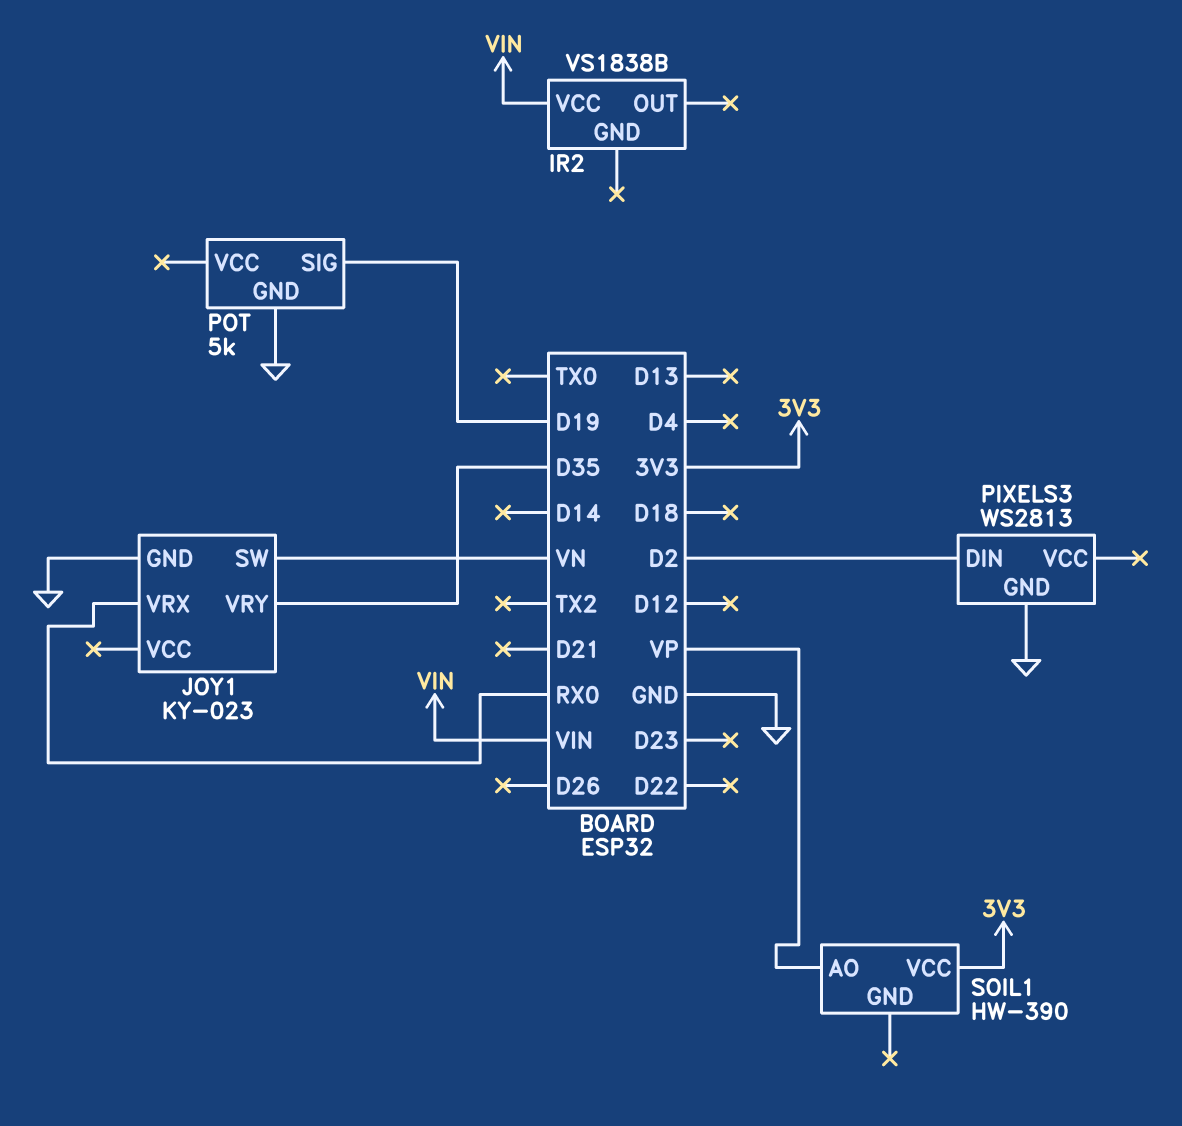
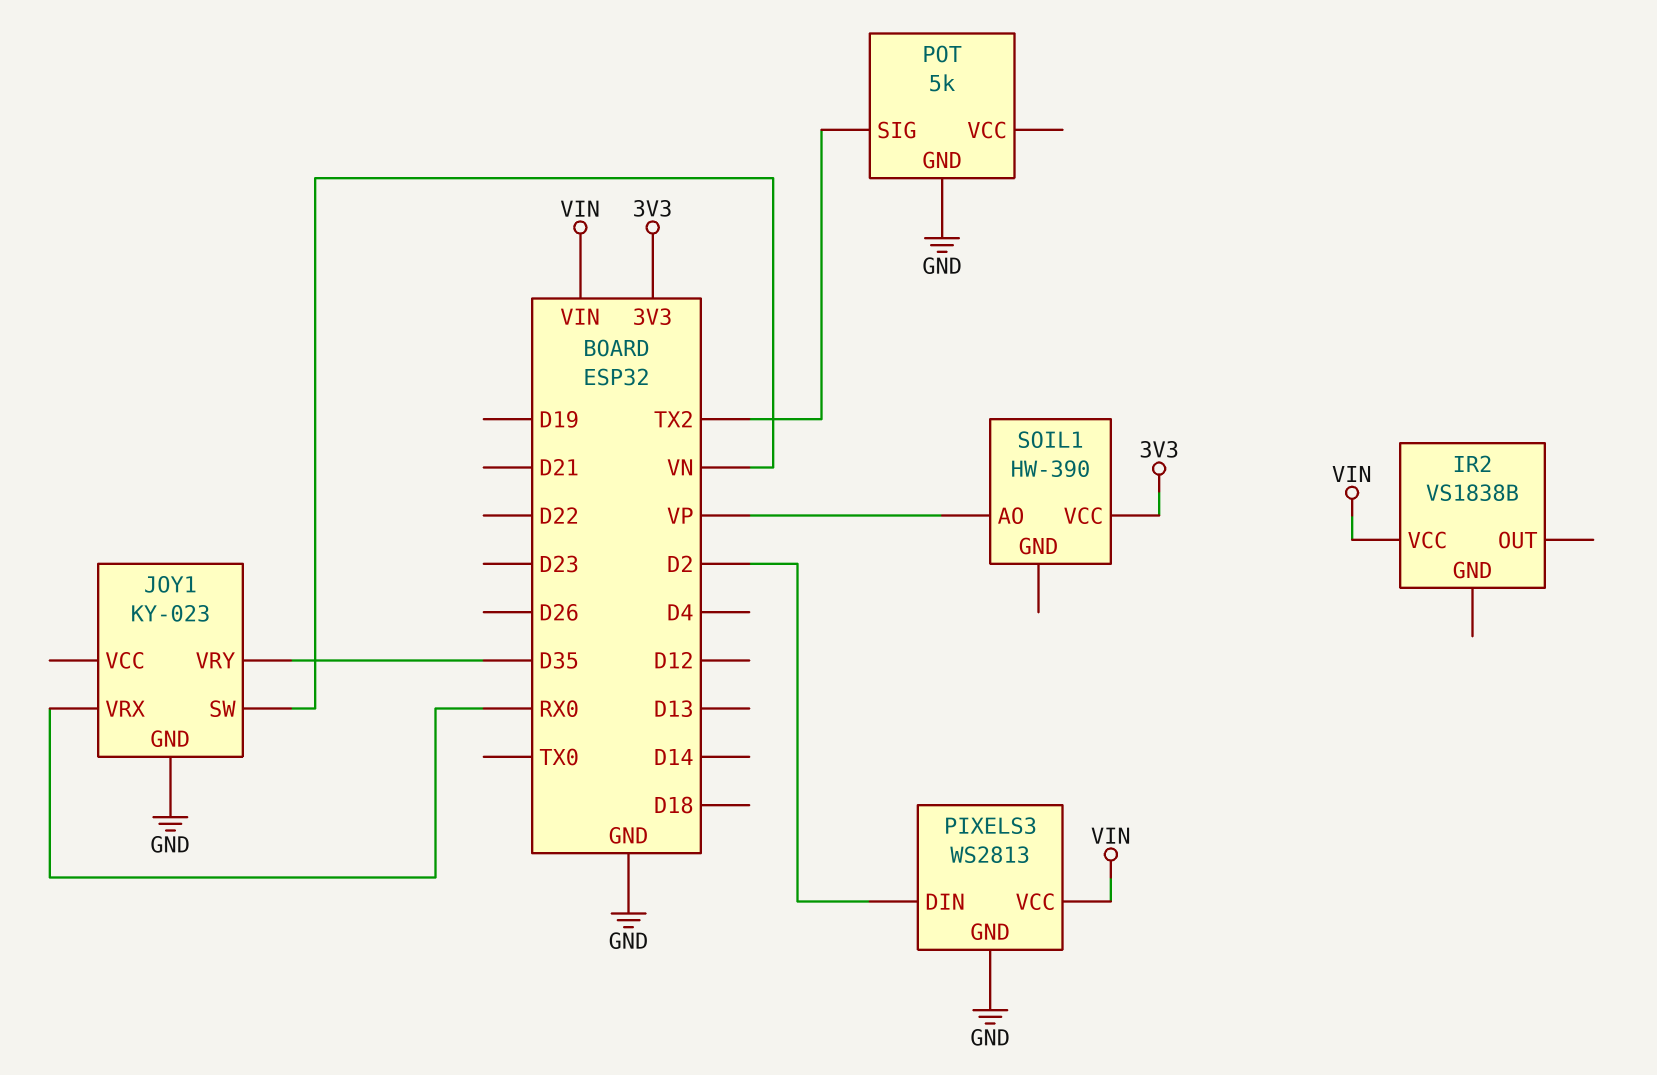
PIXELS3 pin VCC: none -> VIN
POT pin SIG: D19 -> TX2

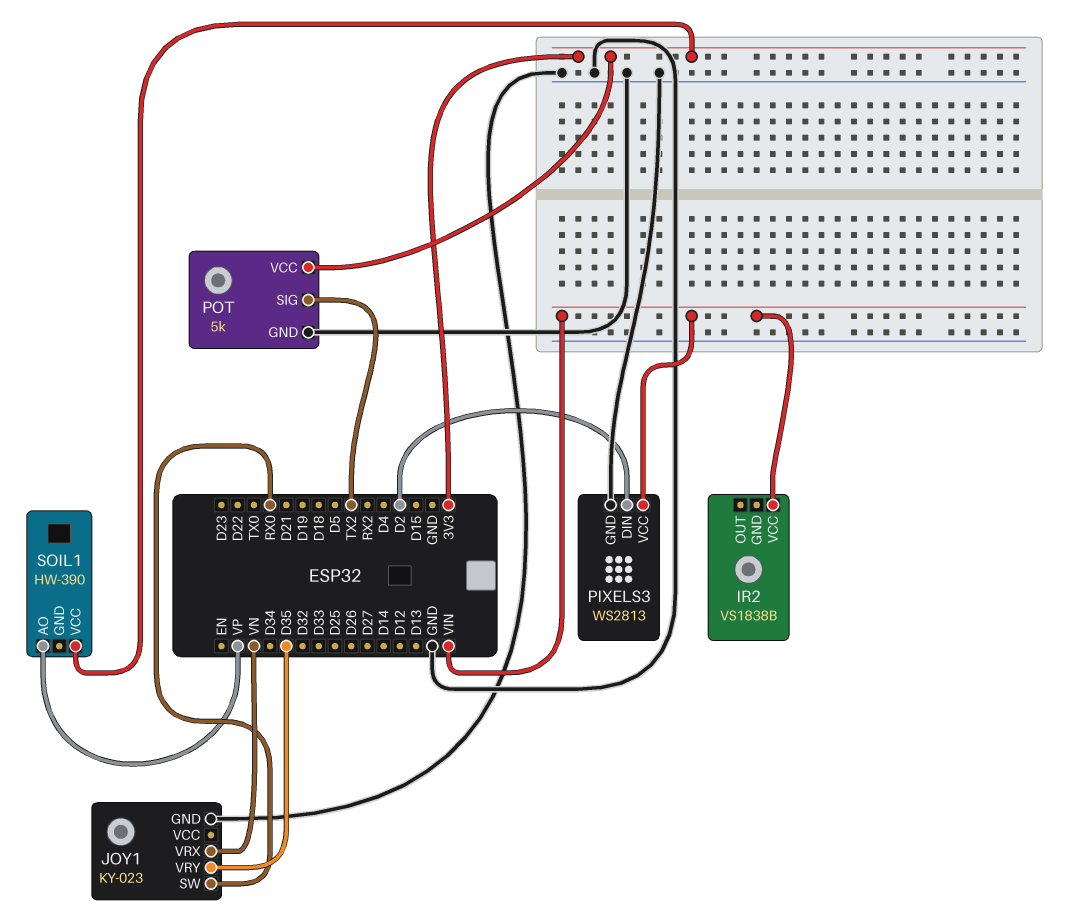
JOY1 pin SW: VN -> RX0
JOY1 pin VRX: RX0 -> VN
POT pin VCC: none -> 3V3

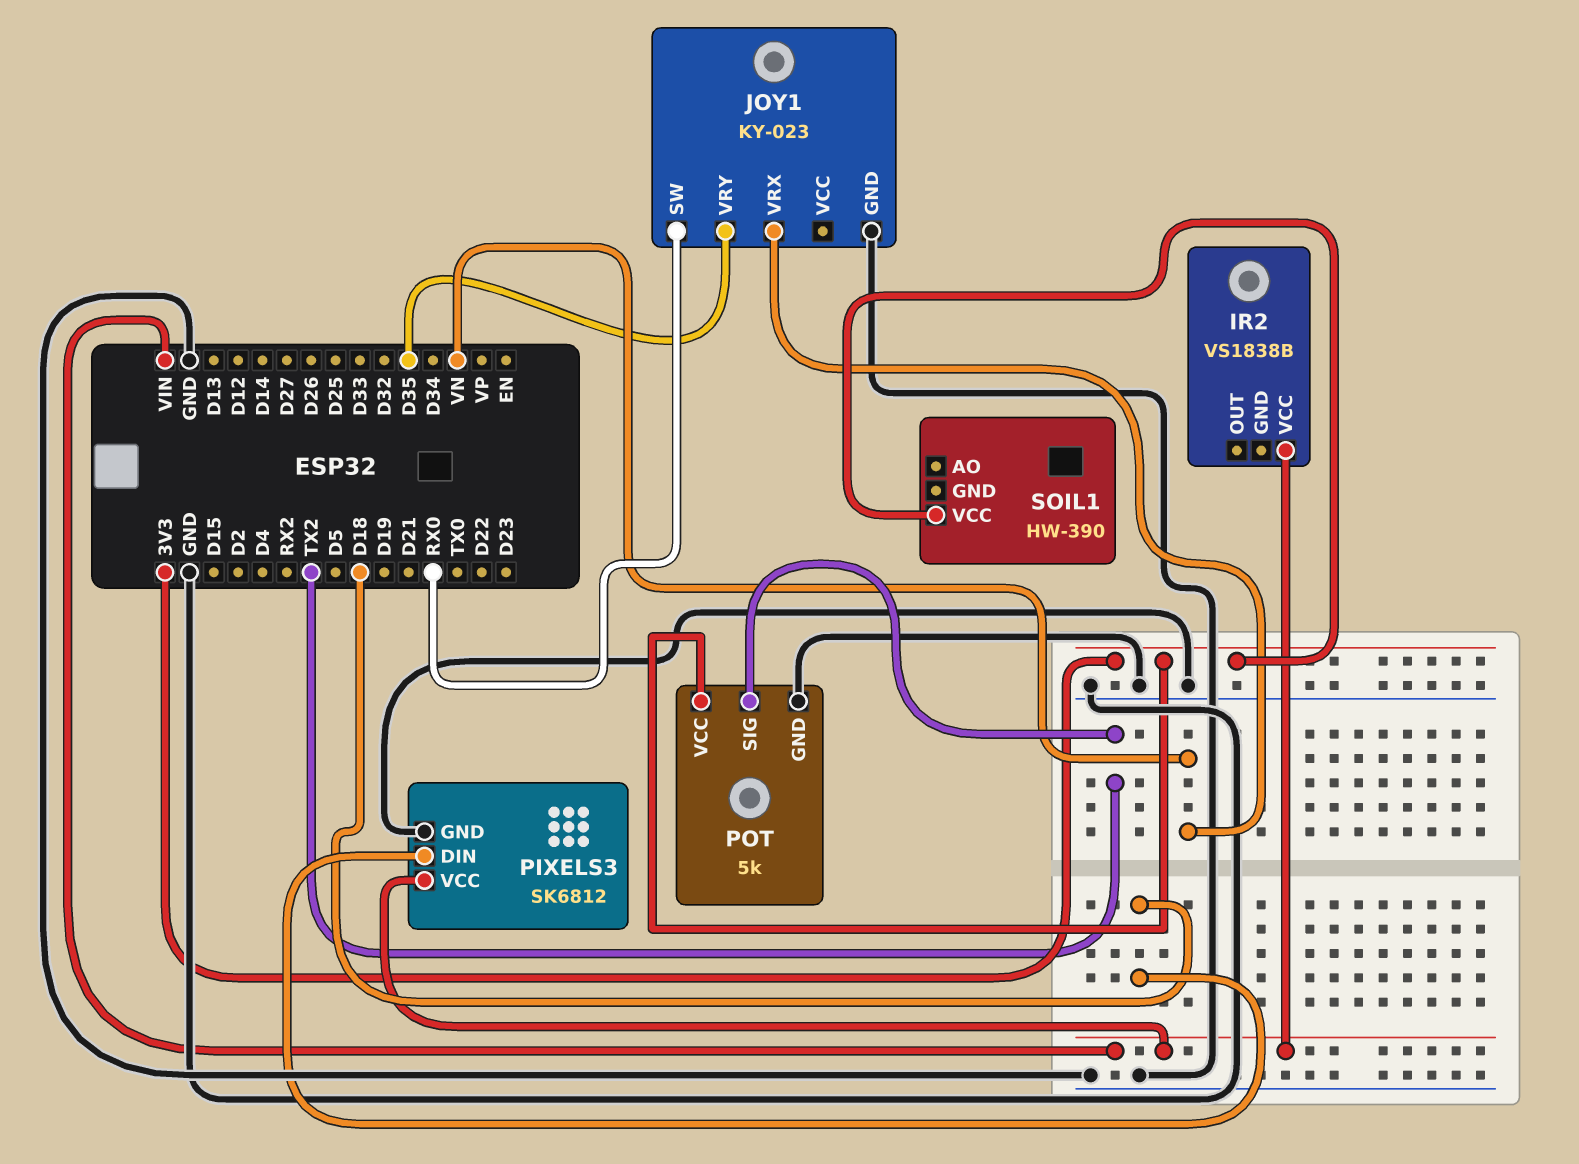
PIXELS3: WS2813 -> SK6812
PIXELS3 pin DIN: D2 -> D18
SOIL1 pin AO: VP -> none

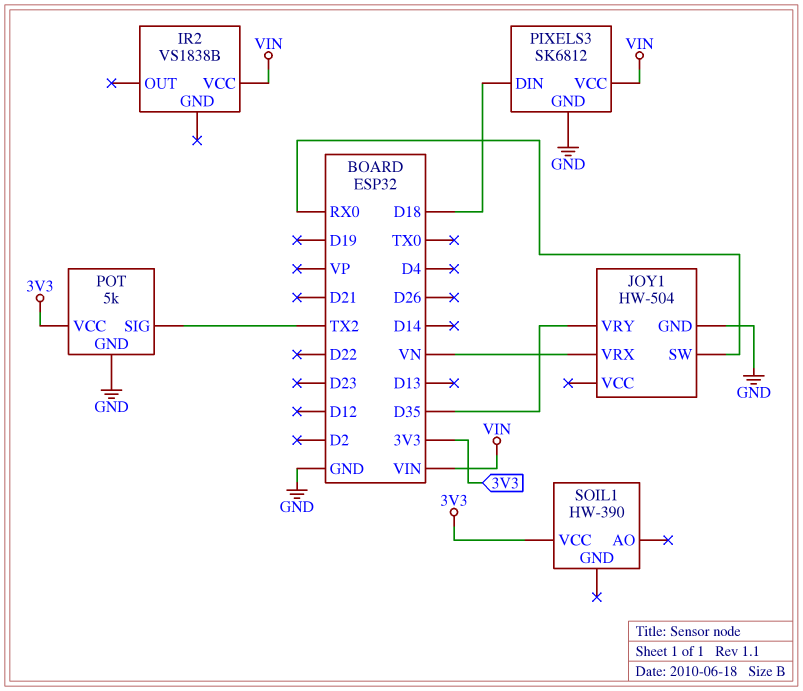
JOY1: KY-023 -> HW-504

